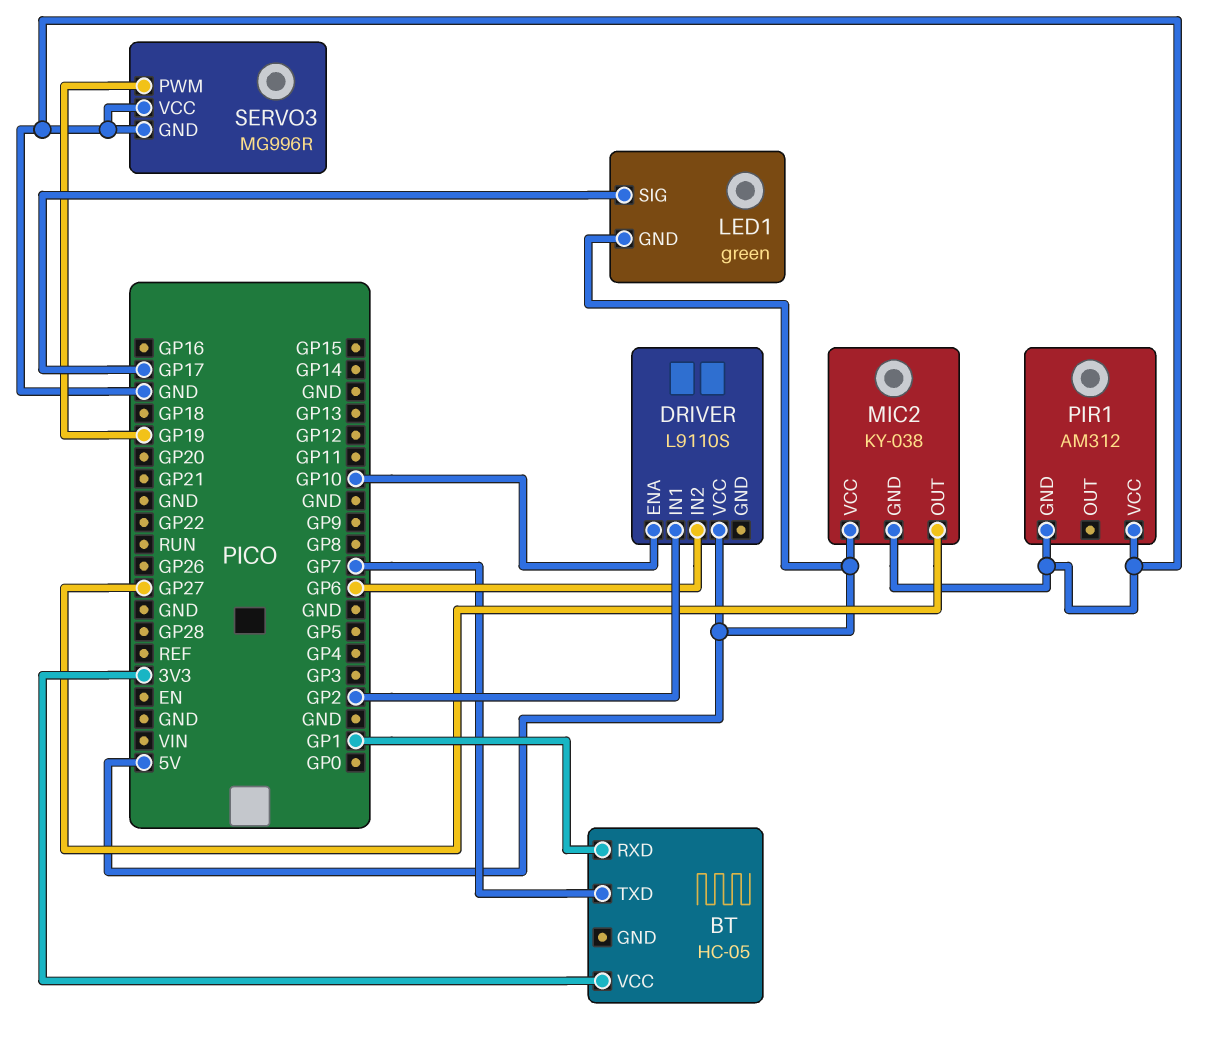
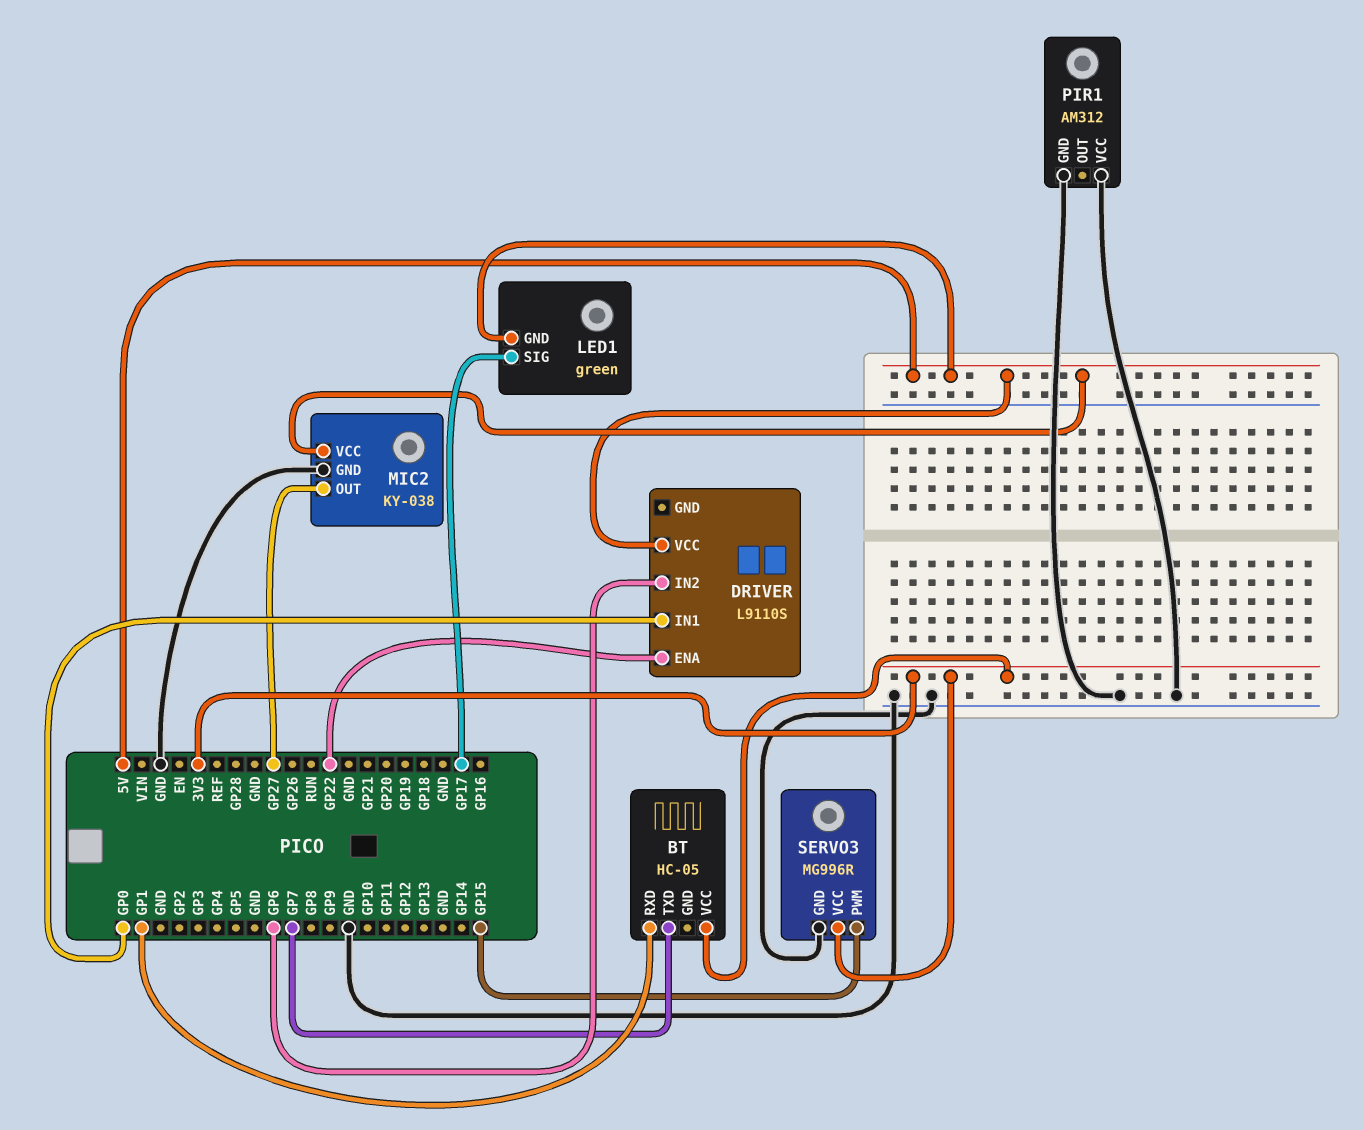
DRIVER pin ENA: GP10 -> GP22
DRIVER pin IN1: GP2 -> GP0
SERVO3 pin PWM: GP19 -> GP15
SERVO3 pin VCC: GND -> 3V3

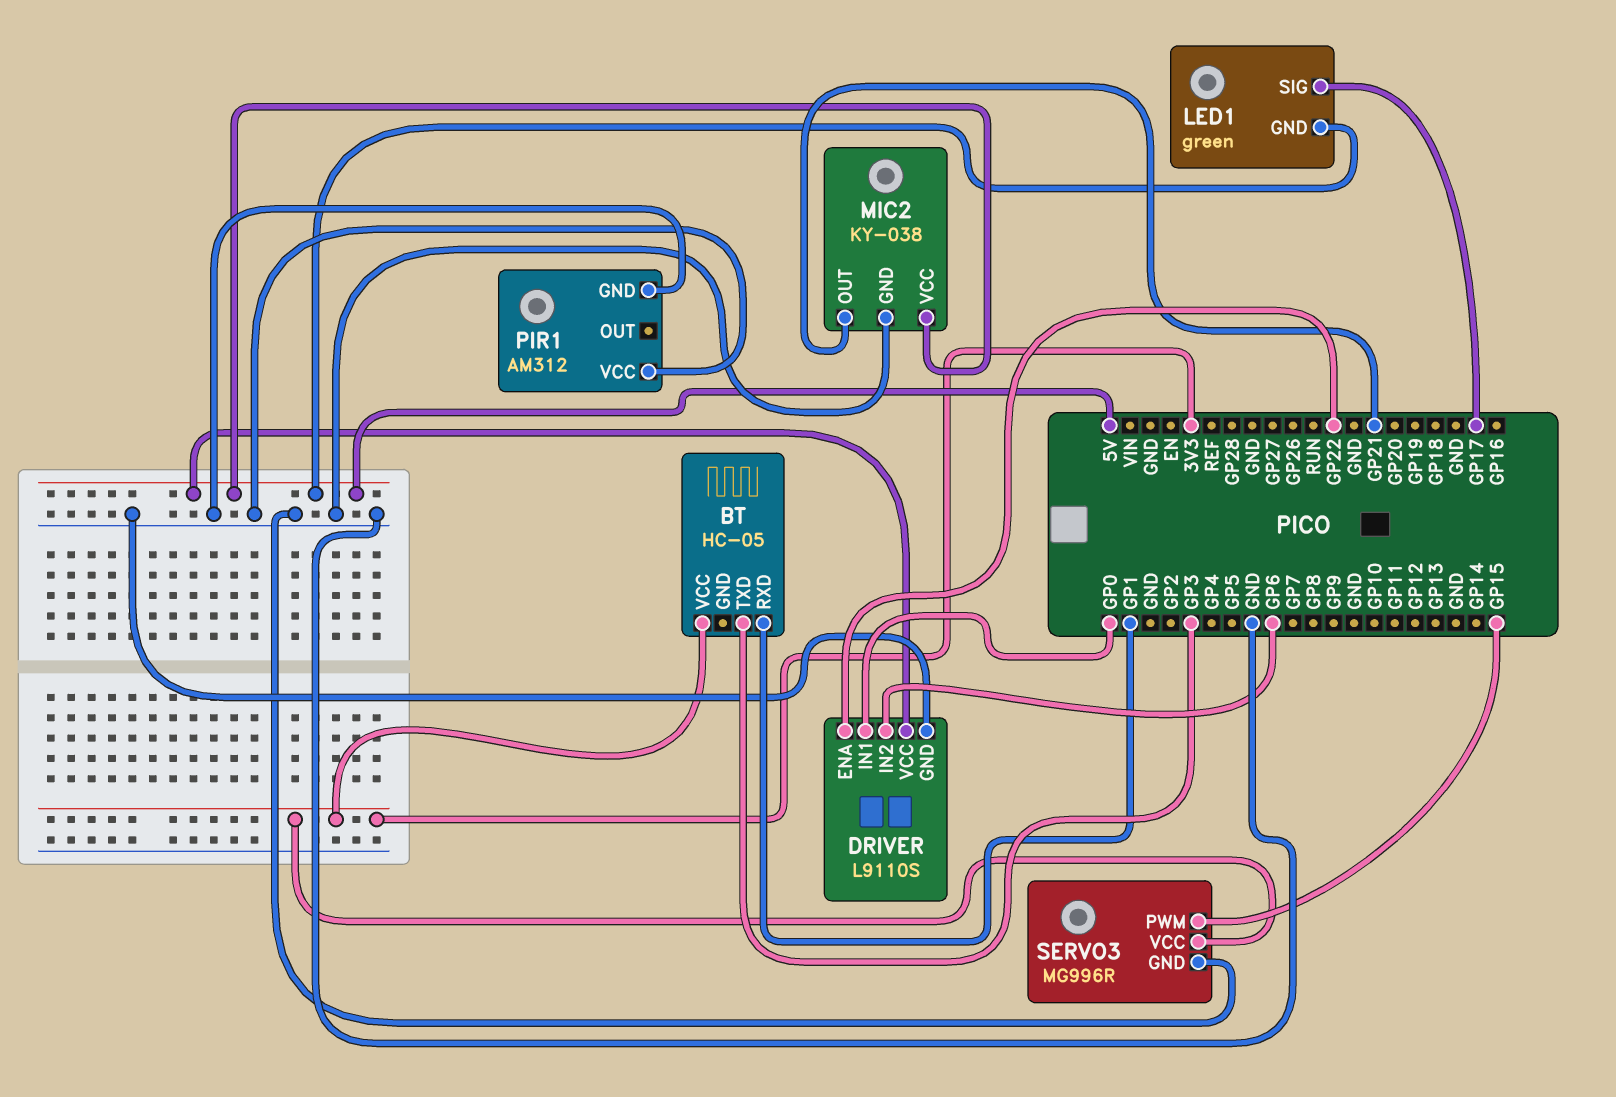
BT pin TXD: GP7 -> GP3
DRIVER pin GND: none -> GND
MIC2 pin OUT: GP27 -> GP21

